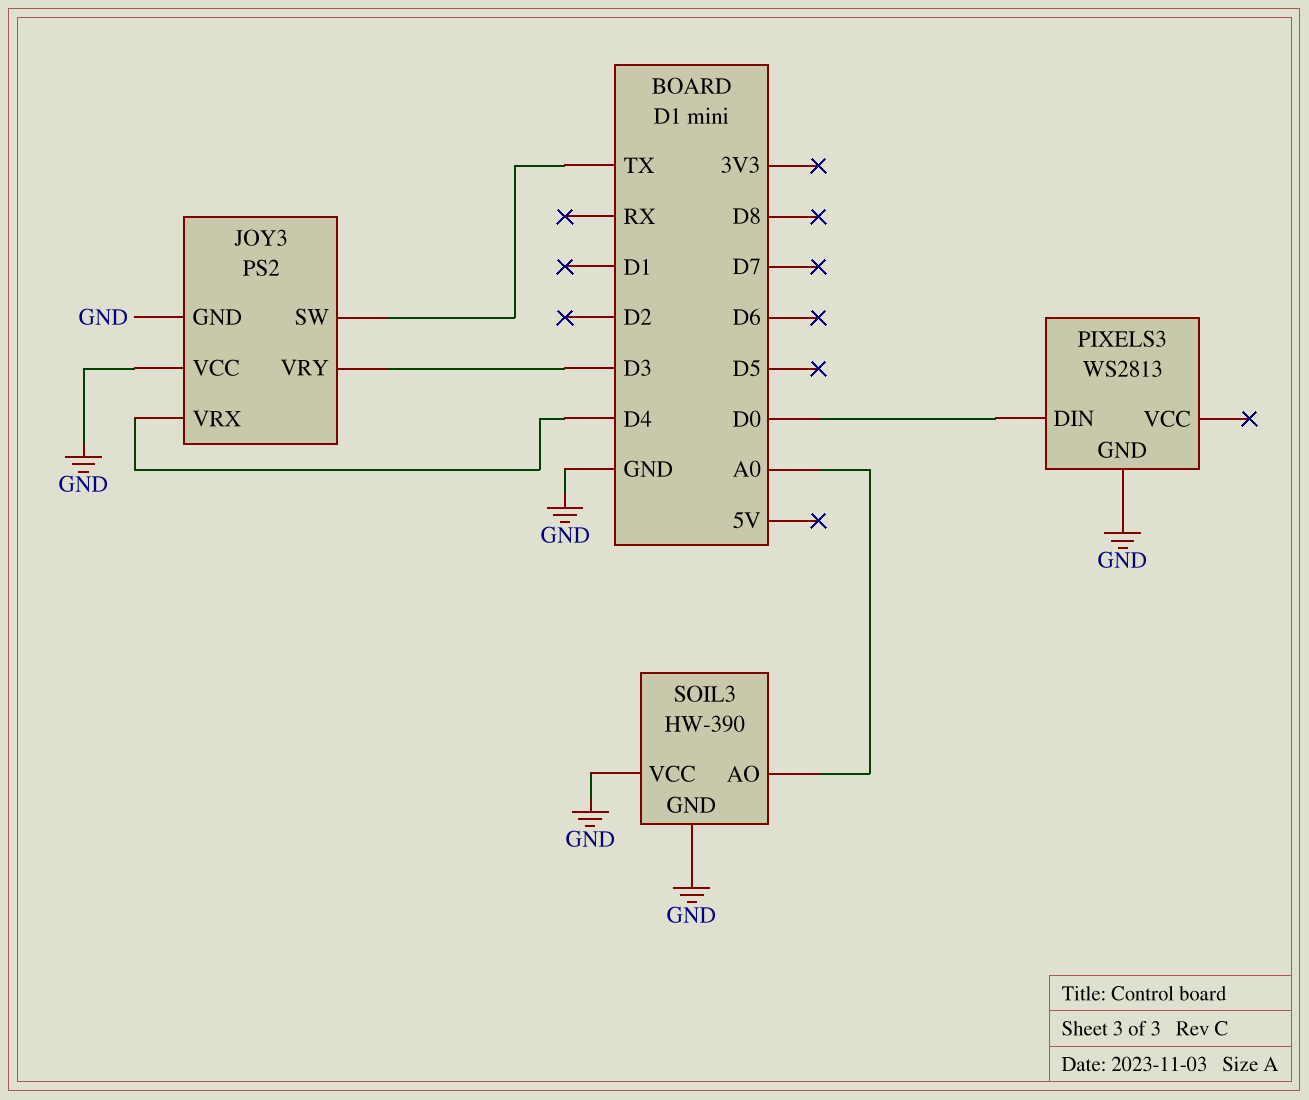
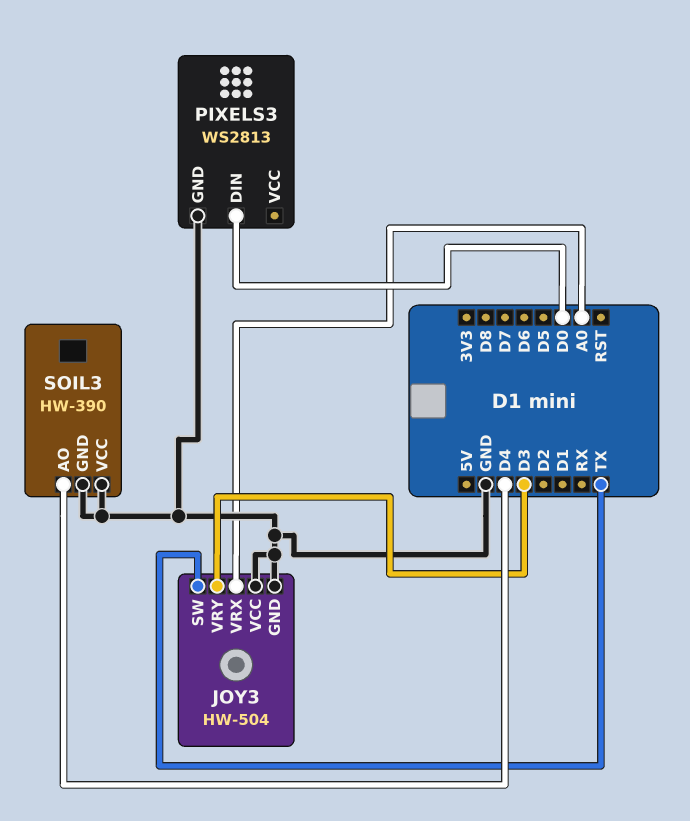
JOY3: PS2 -> HW-504
JOY3 pin VRX: D4 -> A0
SOIL3 pin AO: A0 -> D4

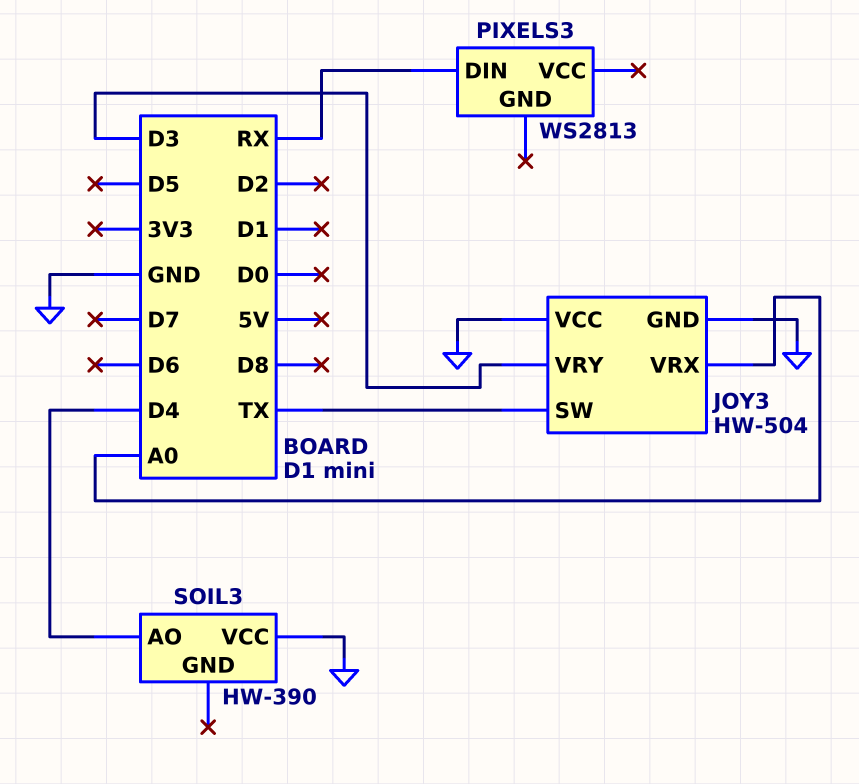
PIXELS3 pin DIN: D0 -> RX
PIXELS3 pin GND: GND -> none
SOIL3 pin GND: GND -> none

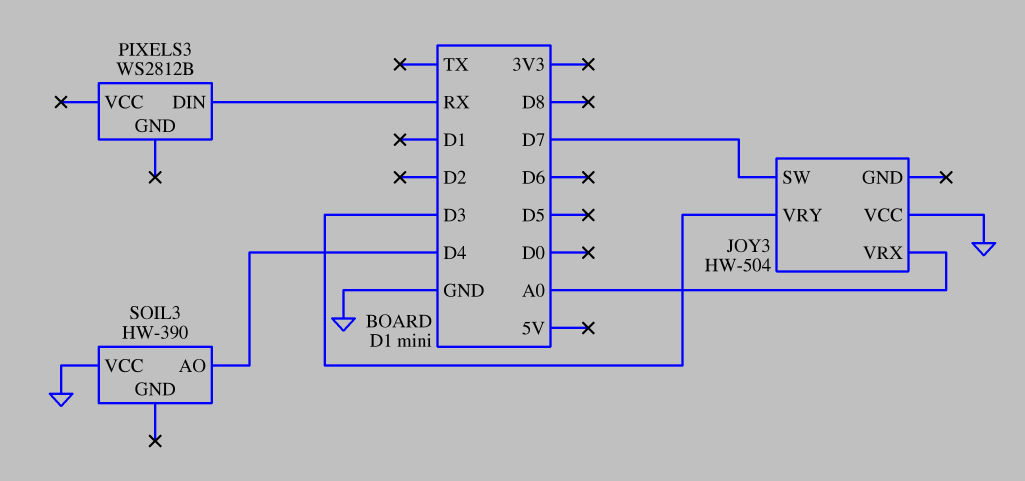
JOY3 pin GND: GND -> none
JOY3 pin SW: TX -> D7
PIXELS3: WS2813 -> WS2812B

